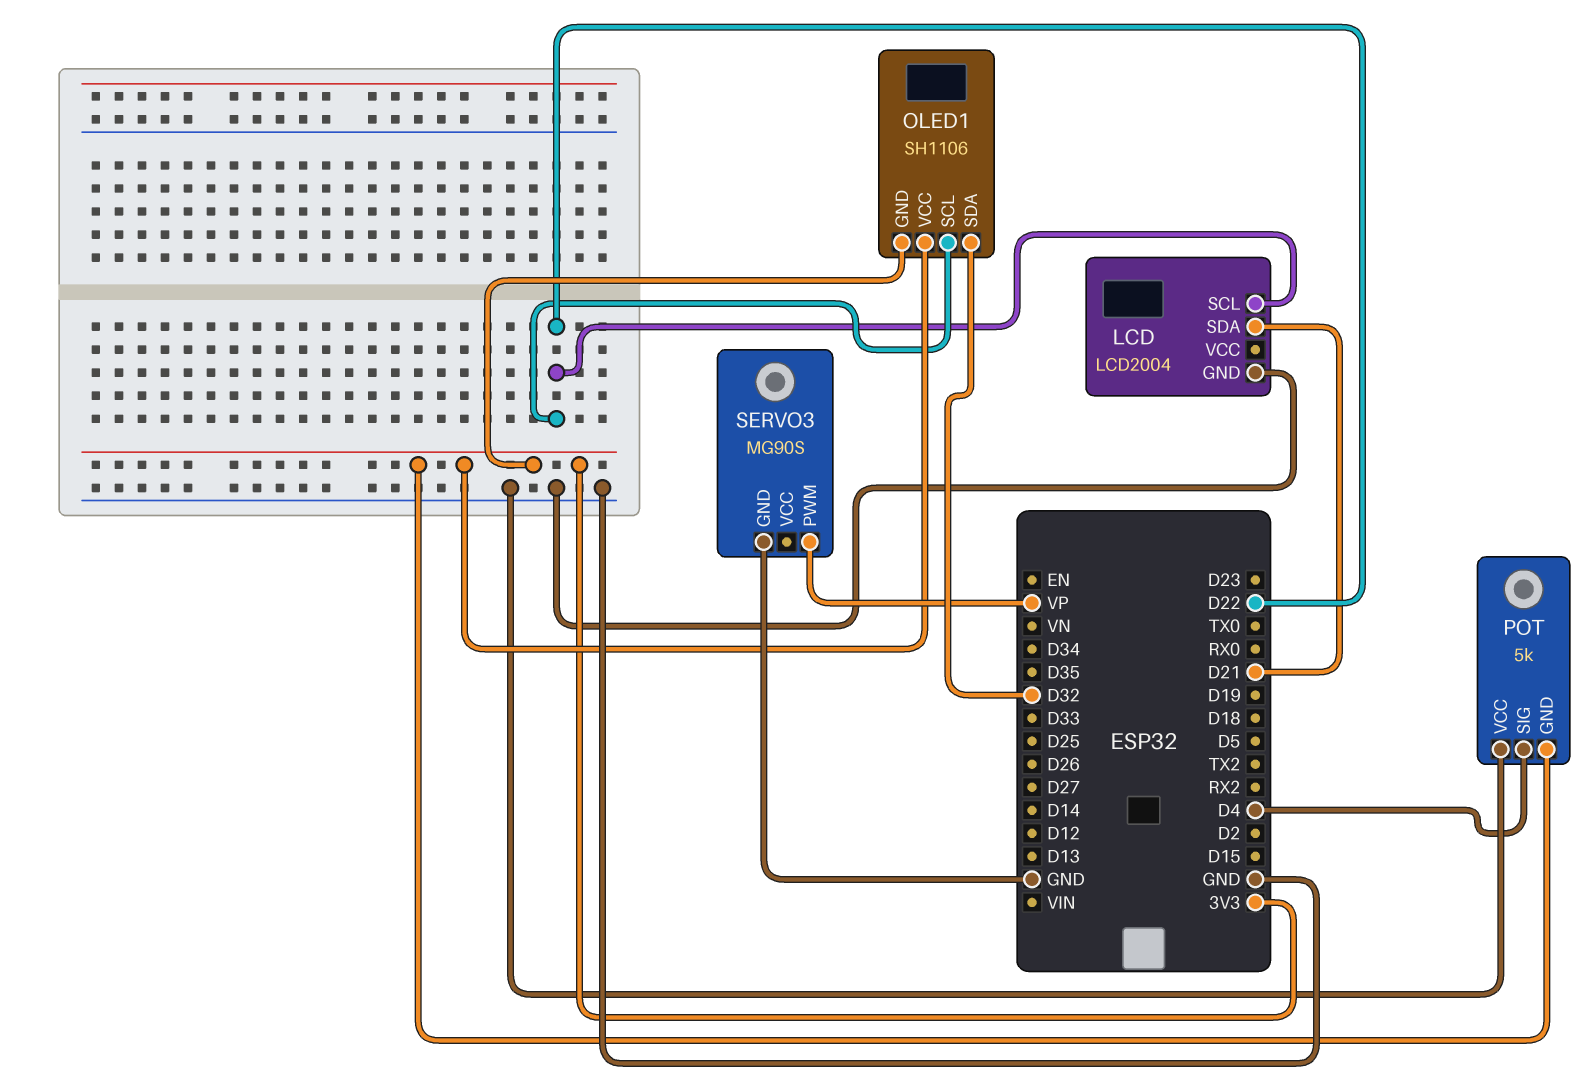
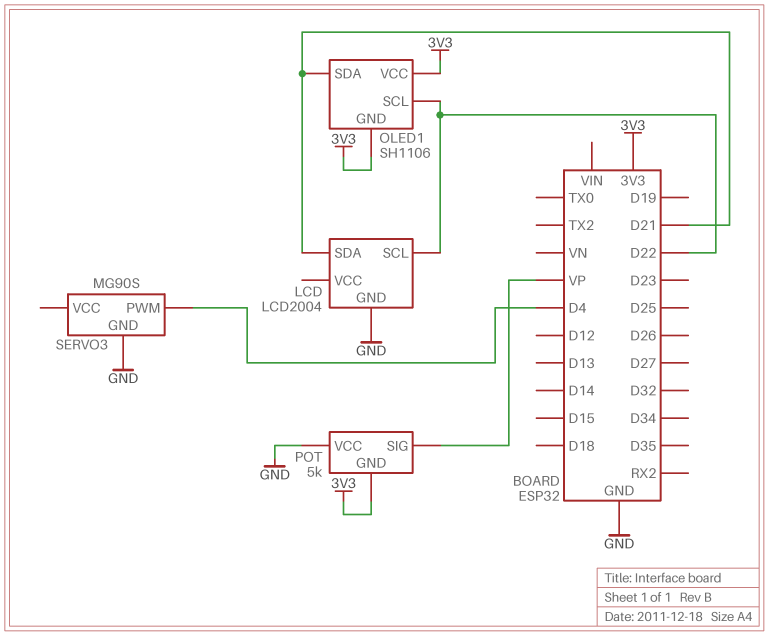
OLED1 pin SDA: D32 -> D21
POT pin SIG: D4 -> VP
SERVO3 pin PWM: VP -> D4

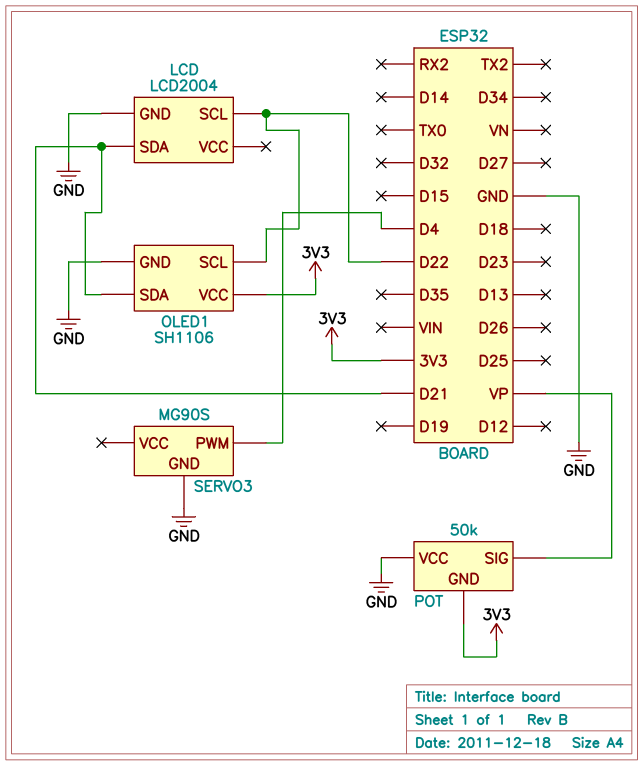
OLED1 pin GND: 3V3 -> GND
POT: 5k -> 50k

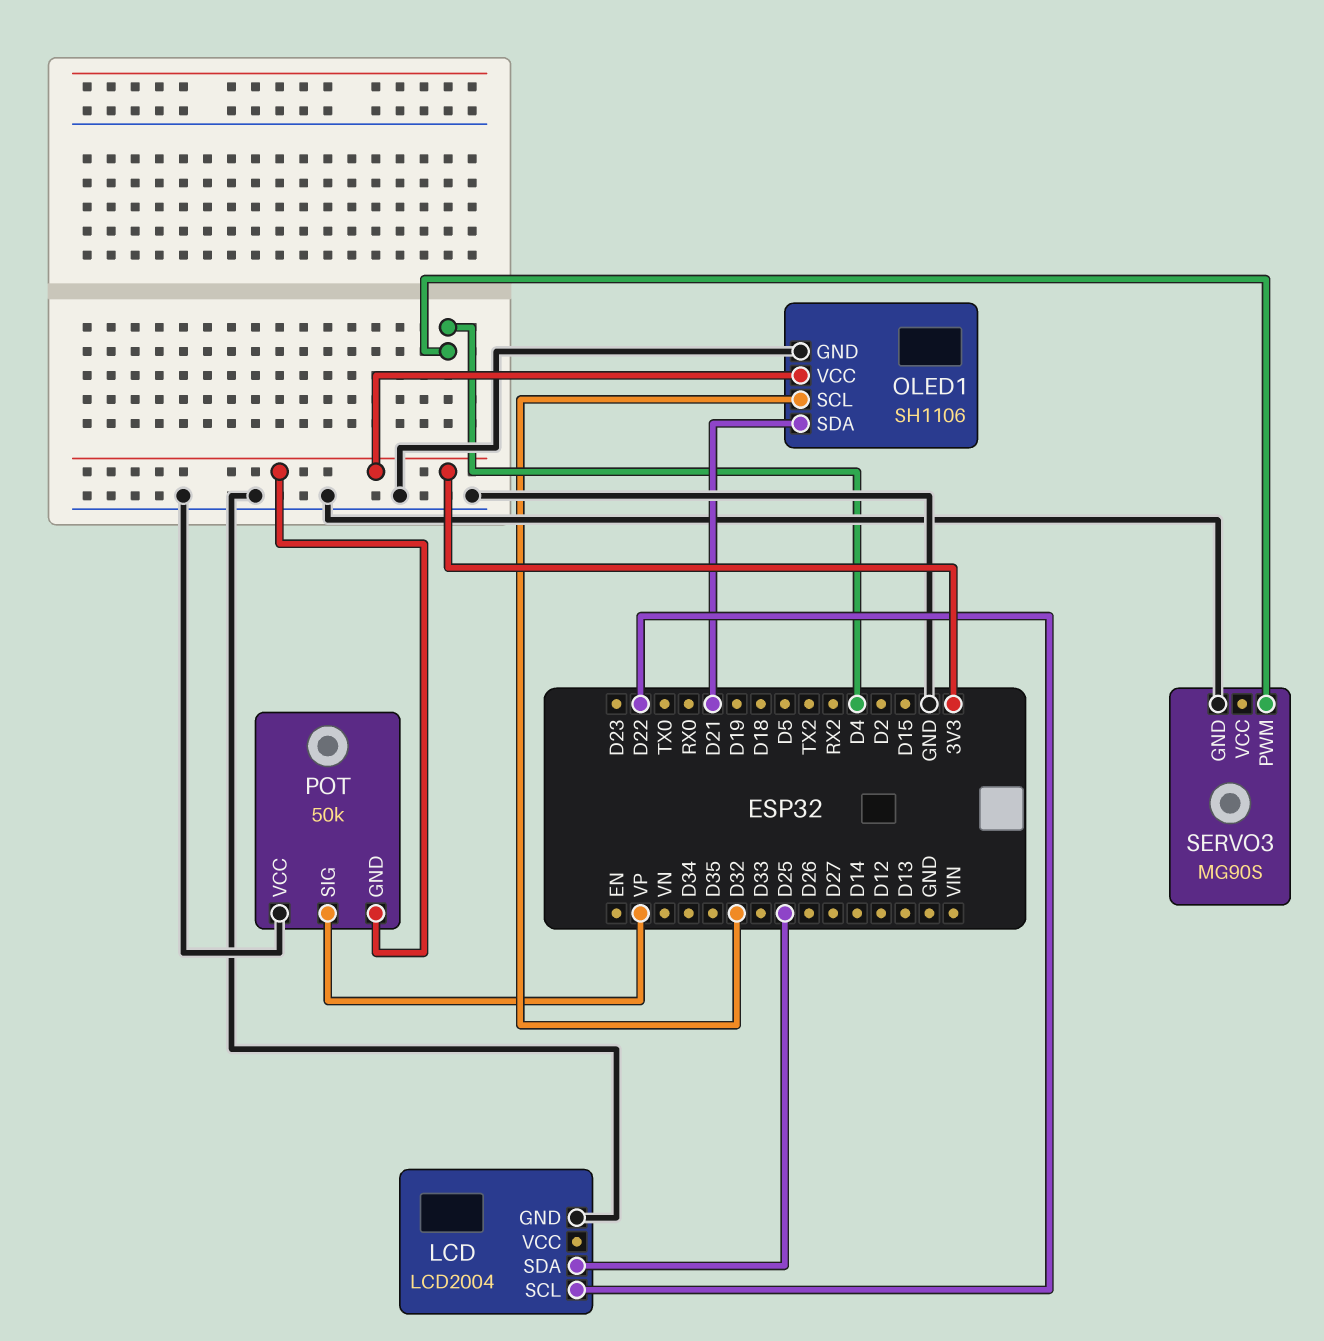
LCD pin SDA: D21 -> D25
OLED1 pin SCL: D22 -> D32

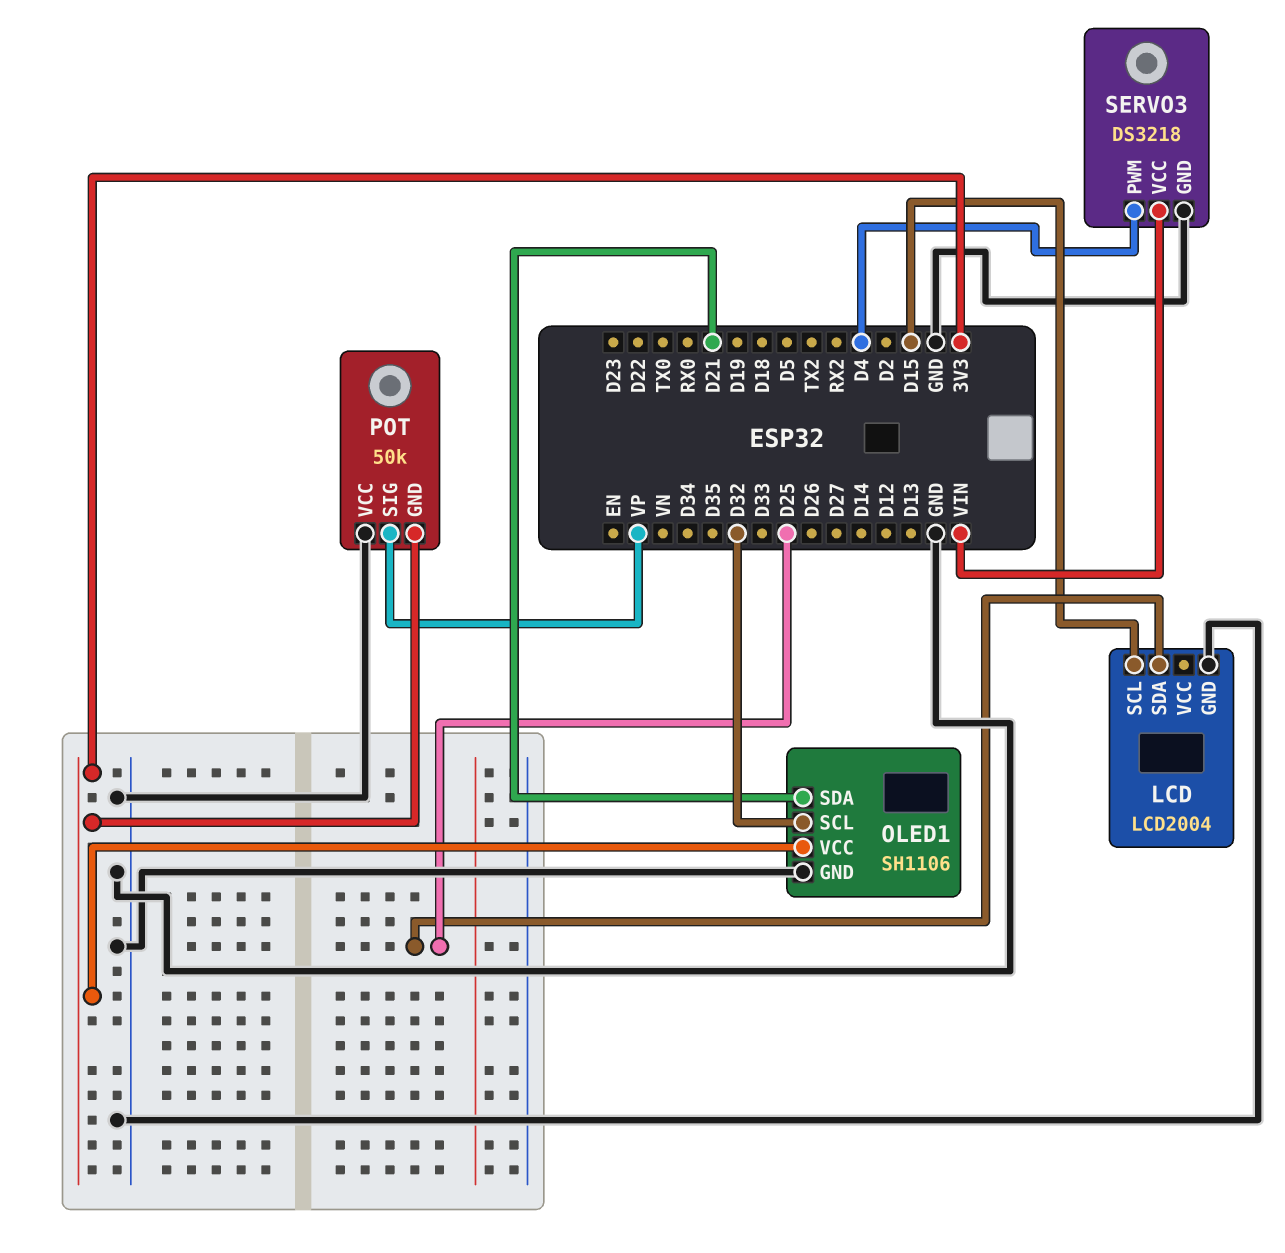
LCD pin SCL: D22 -> D15
SERVO3: MG90S -> DS3218
SERVO3 pin VCC: none -> VIN

